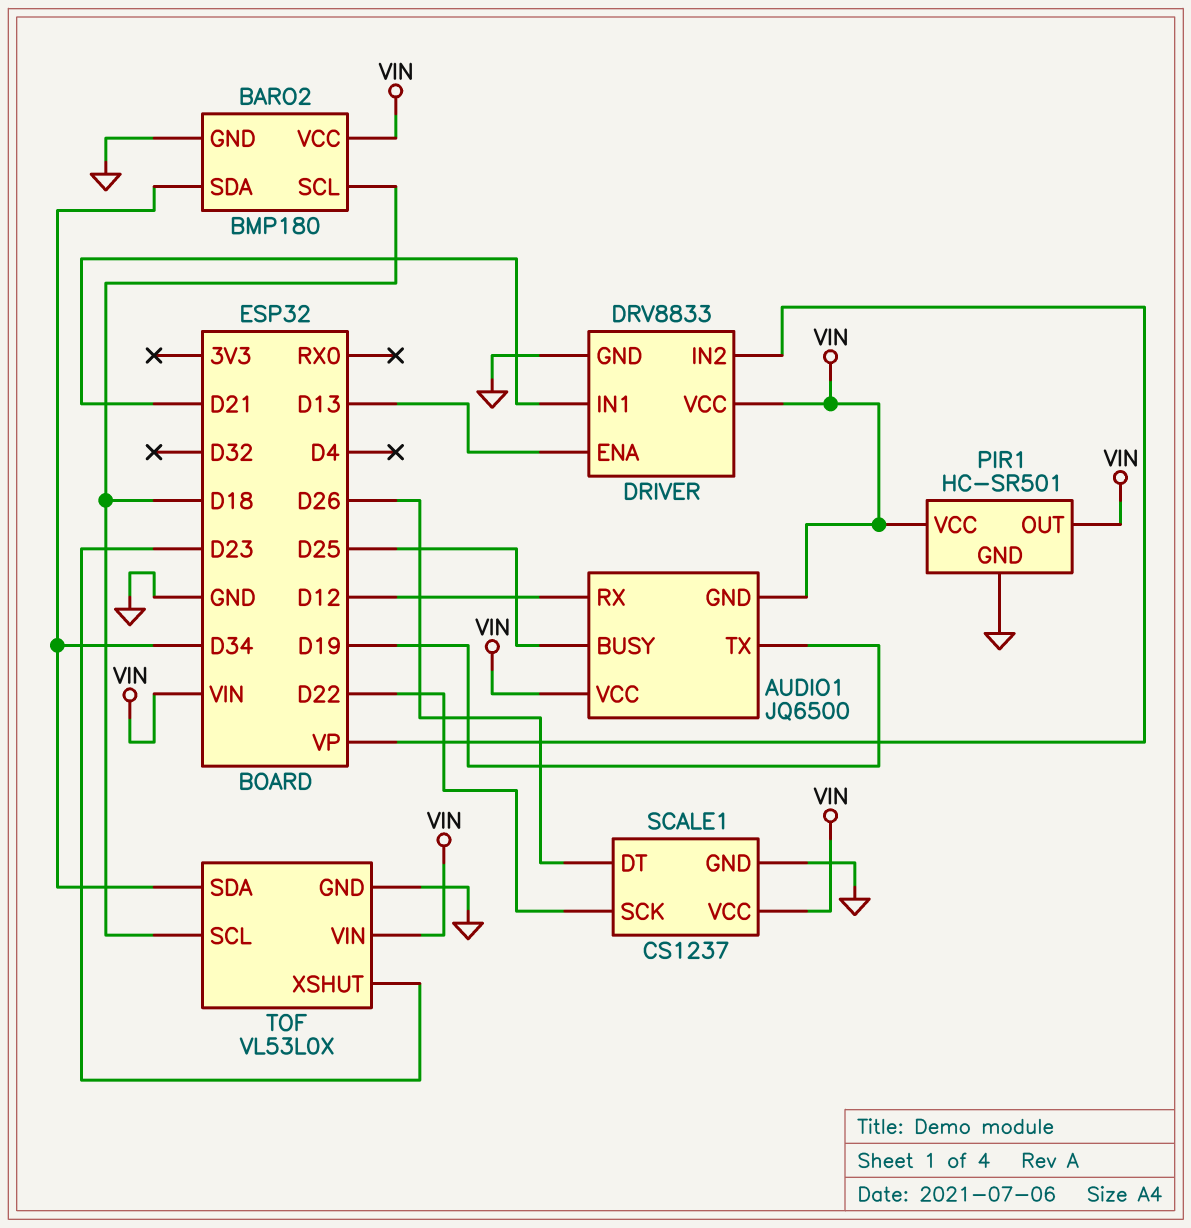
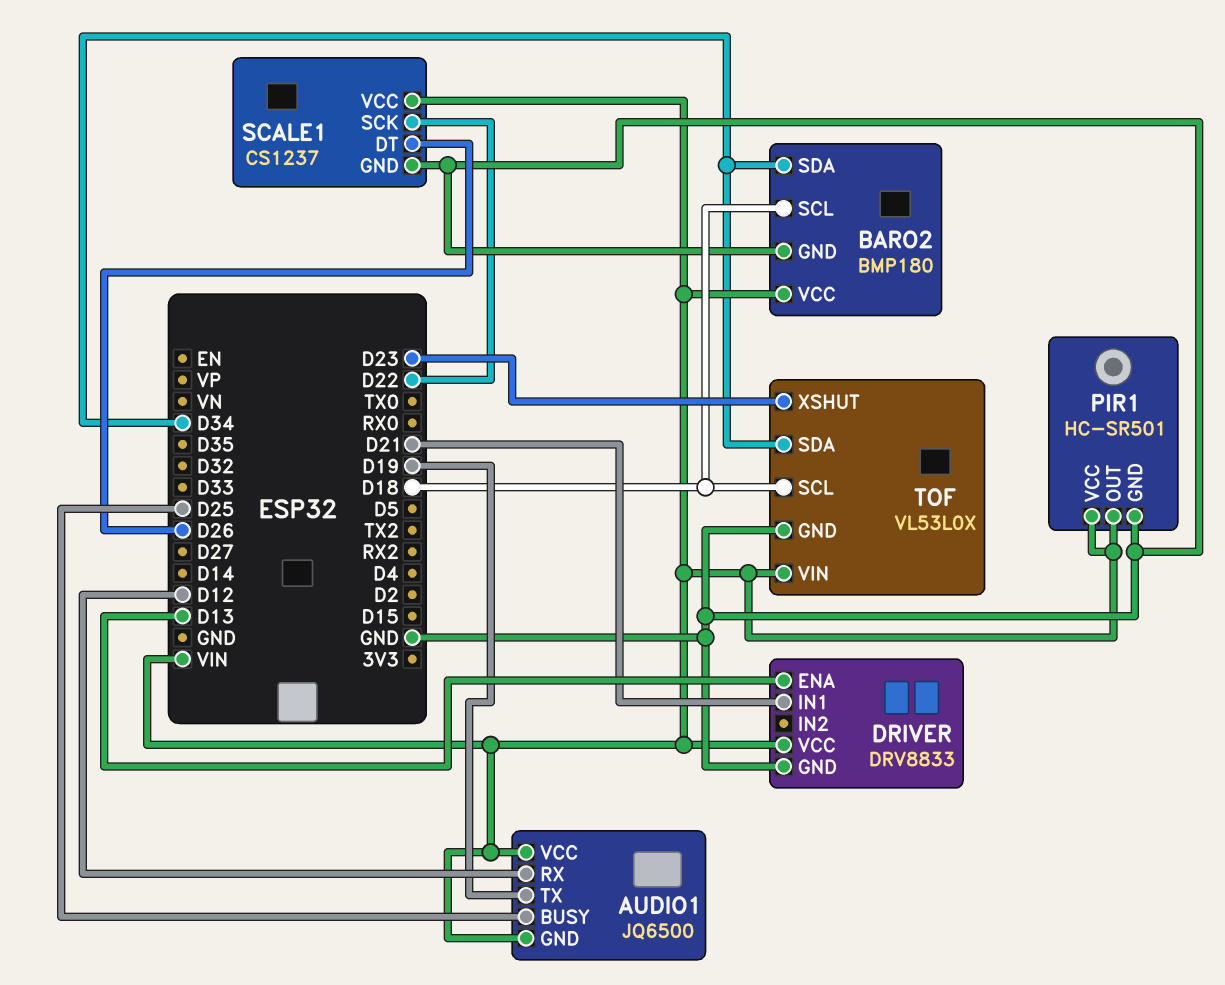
DRIVER pin IN2: VP -> none

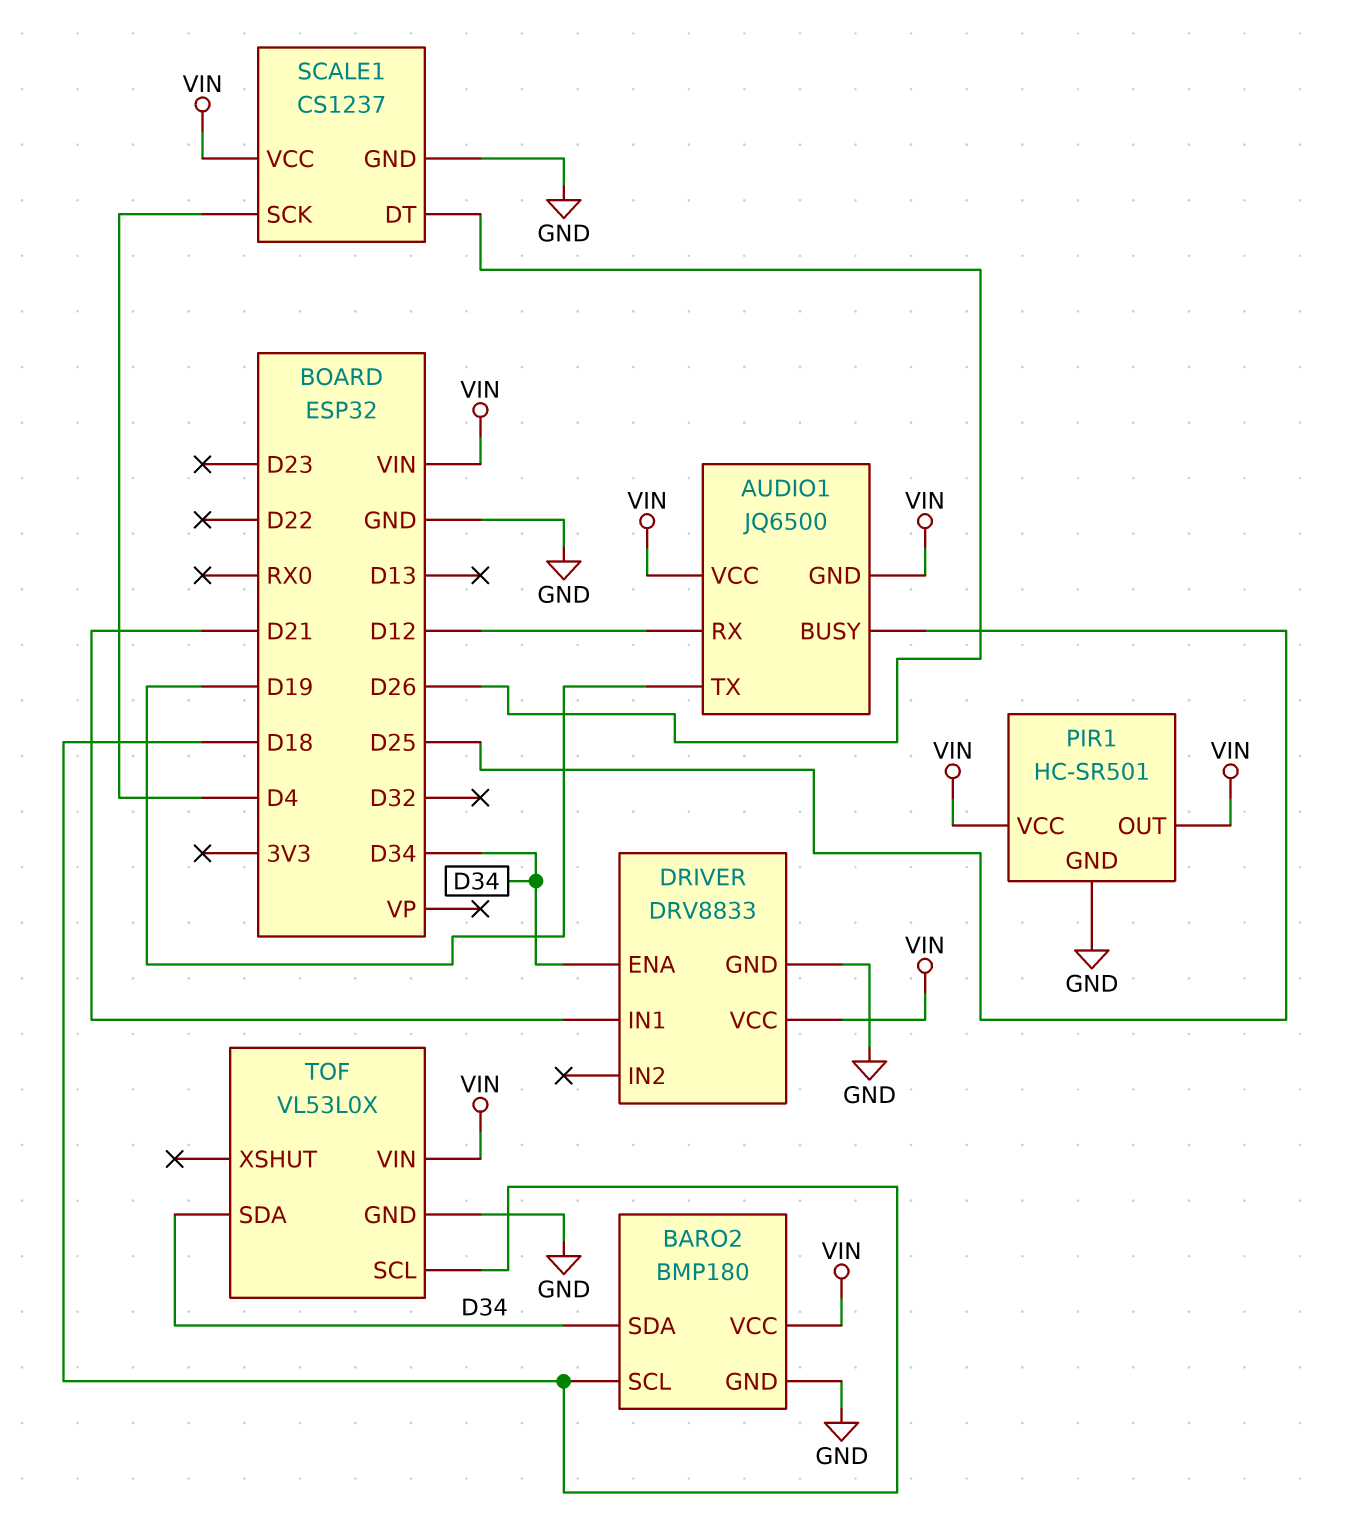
DRIVER pin ENA: D13 -> D34
SCALE1 pin SCK: D22 -> D4
TOF pin XSHUT: D23 -> none

